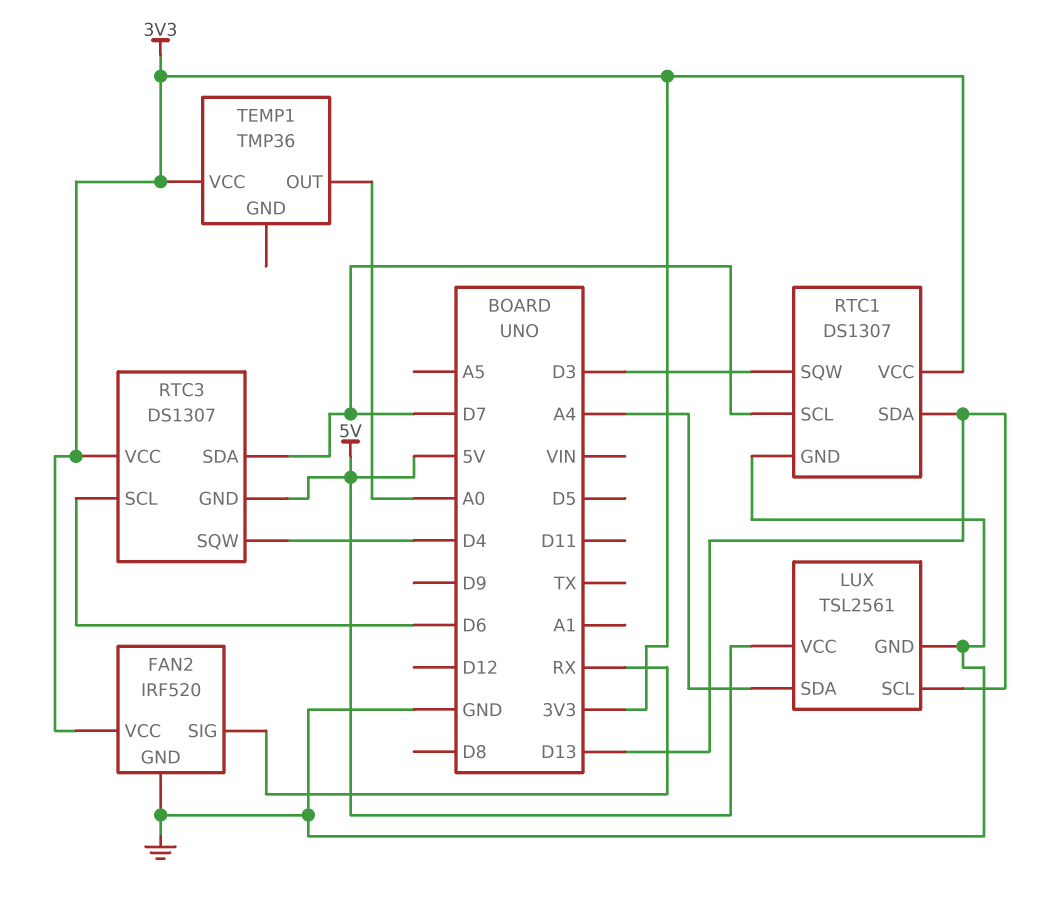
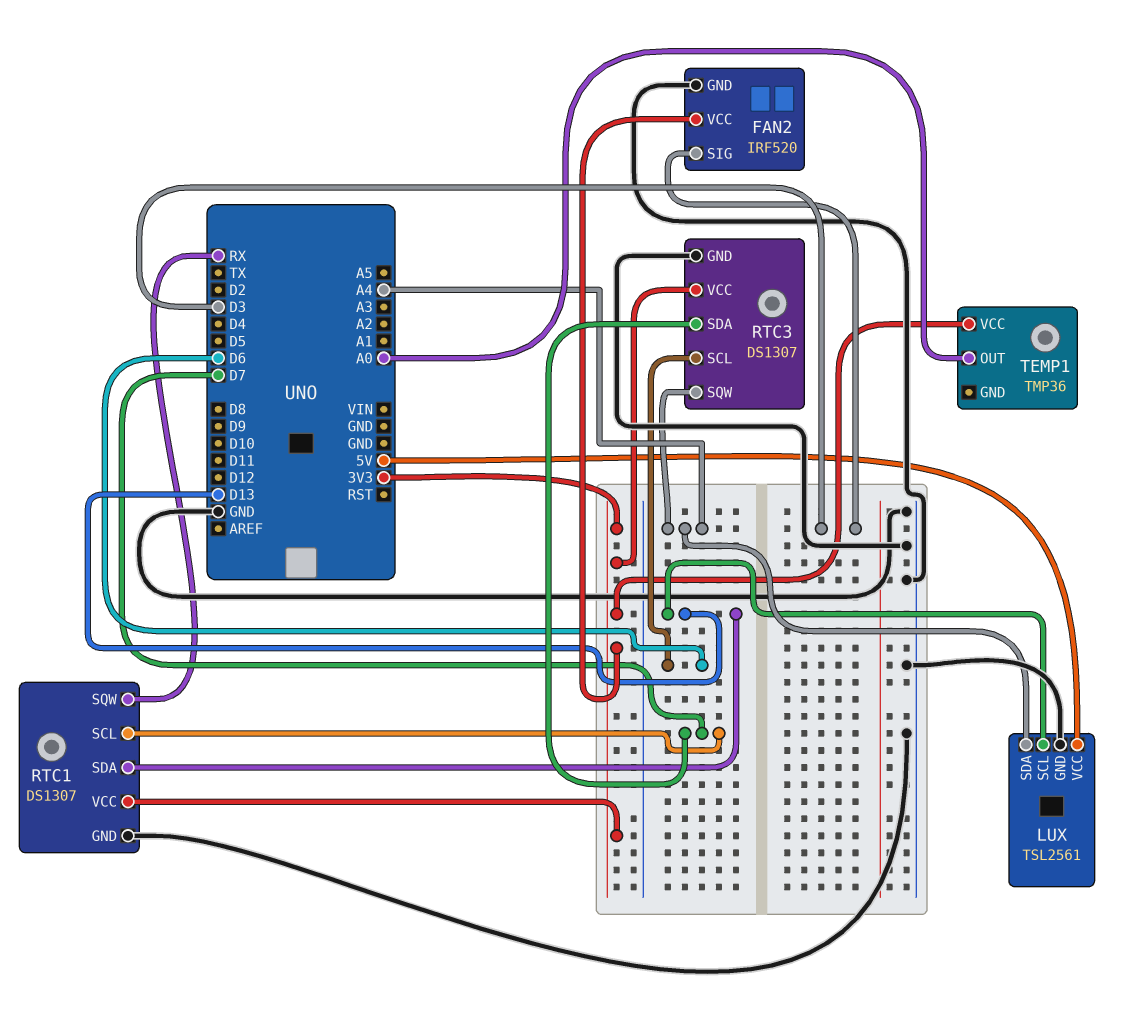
FAN2 pin SIG: RX -> D3
RTC1 pin SQW: D3 -> RX
RTC3 pin GND: 5V -> GND
RTC3 pin SQW: D4 -> A4

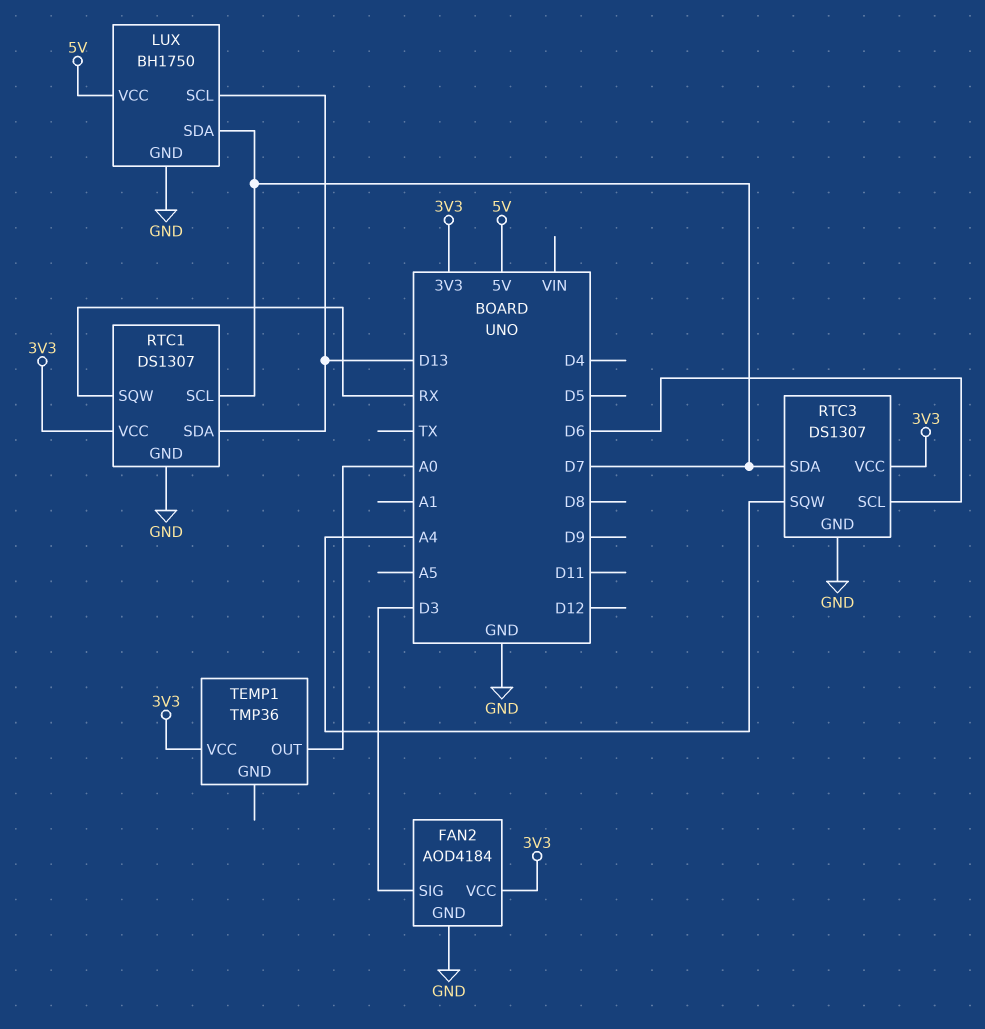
FAN2: IRF520 -> AOD4184
LUX: TSL2561 -> BH1750
LUX pin SDA: A4 -> D7

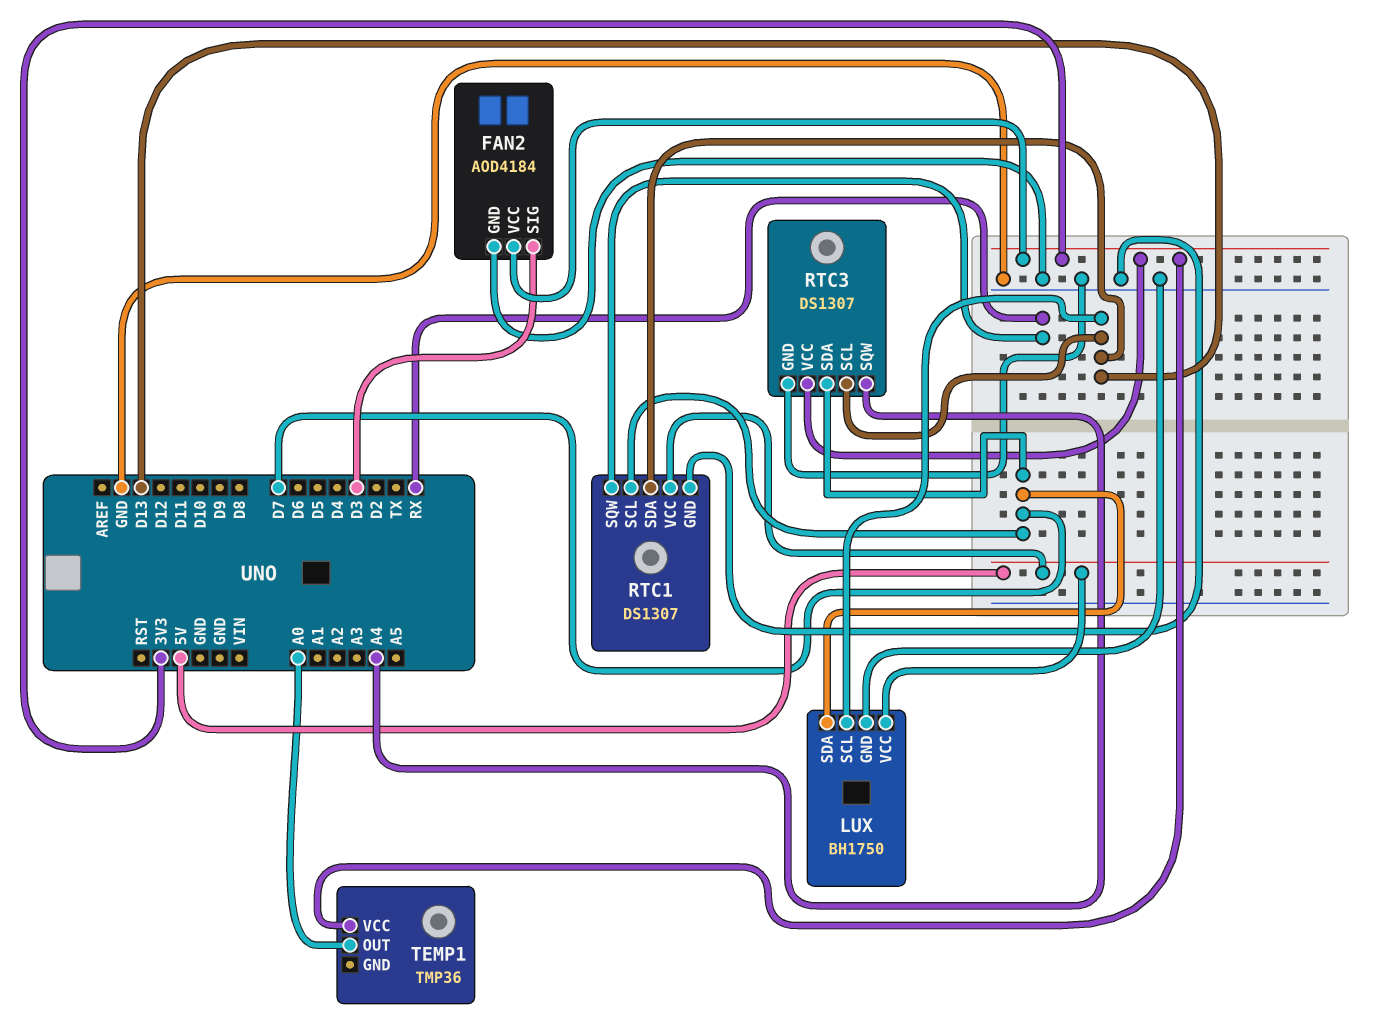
RTC1 pin VCC: 3V3 -> 5V
RTC3 pin SCL: D6 -> D13

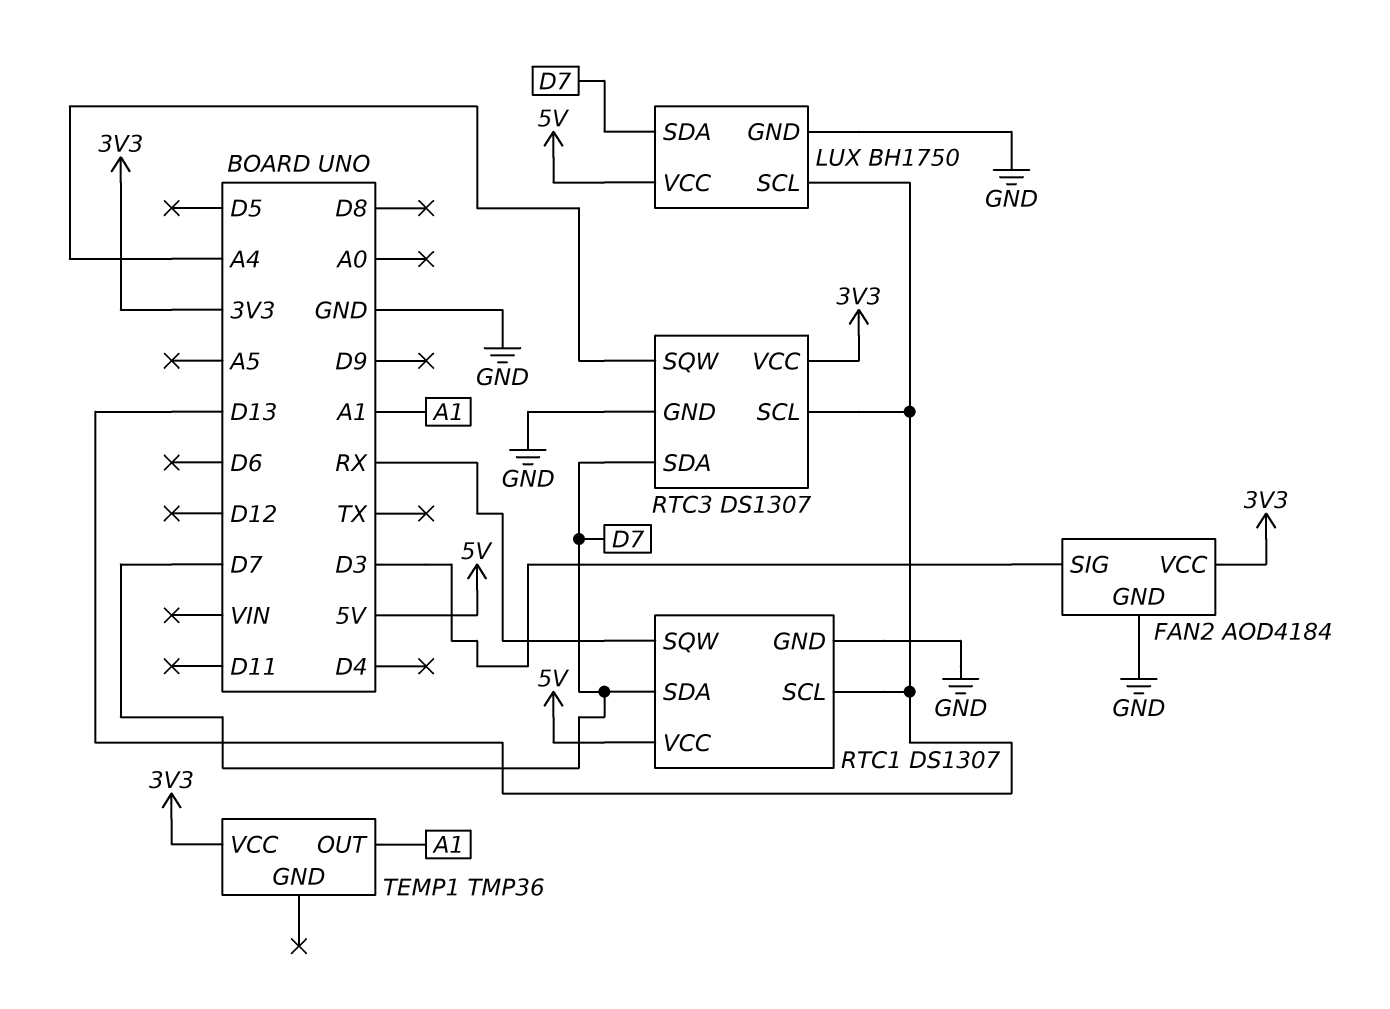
RTC1 pin SCL: D7 -> D13
RTC1 pin SDA: D13 -> D7
TEMP1 pin OUT: A0 -> A1

